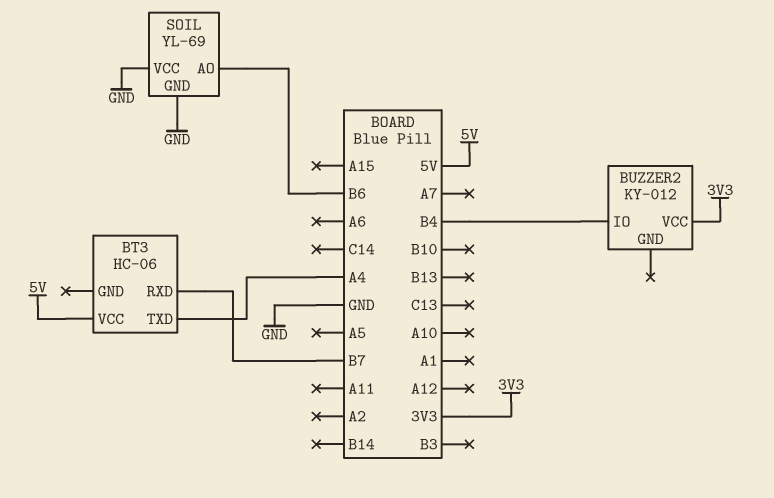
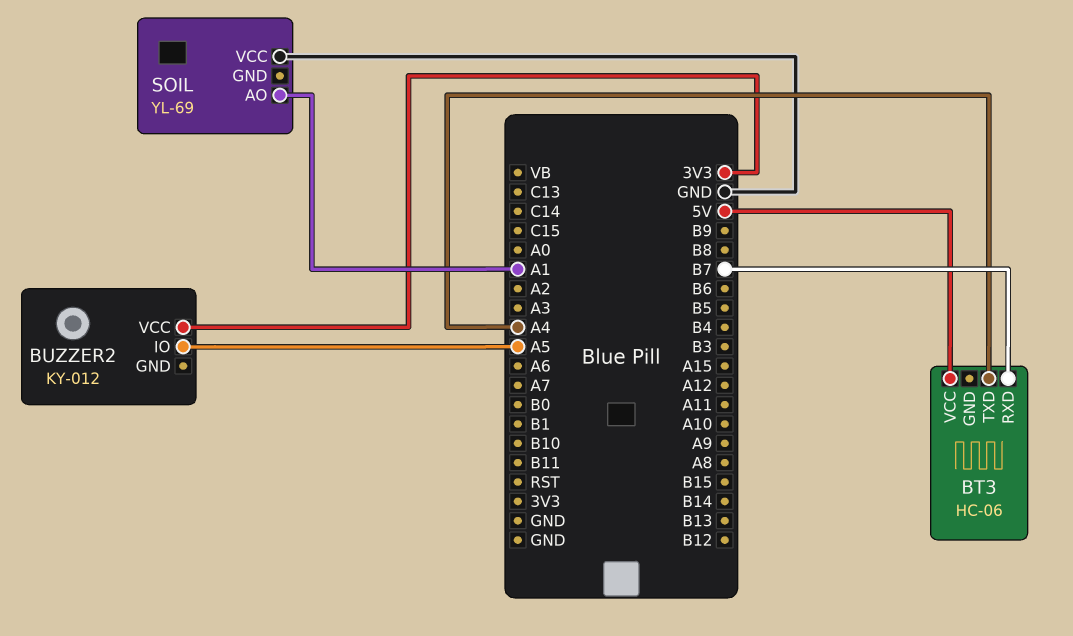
BUZZER2 pin IO: B4 -> A5
SOIL pin AO: B6 -> A1
SOIL pin GND: GND -> none

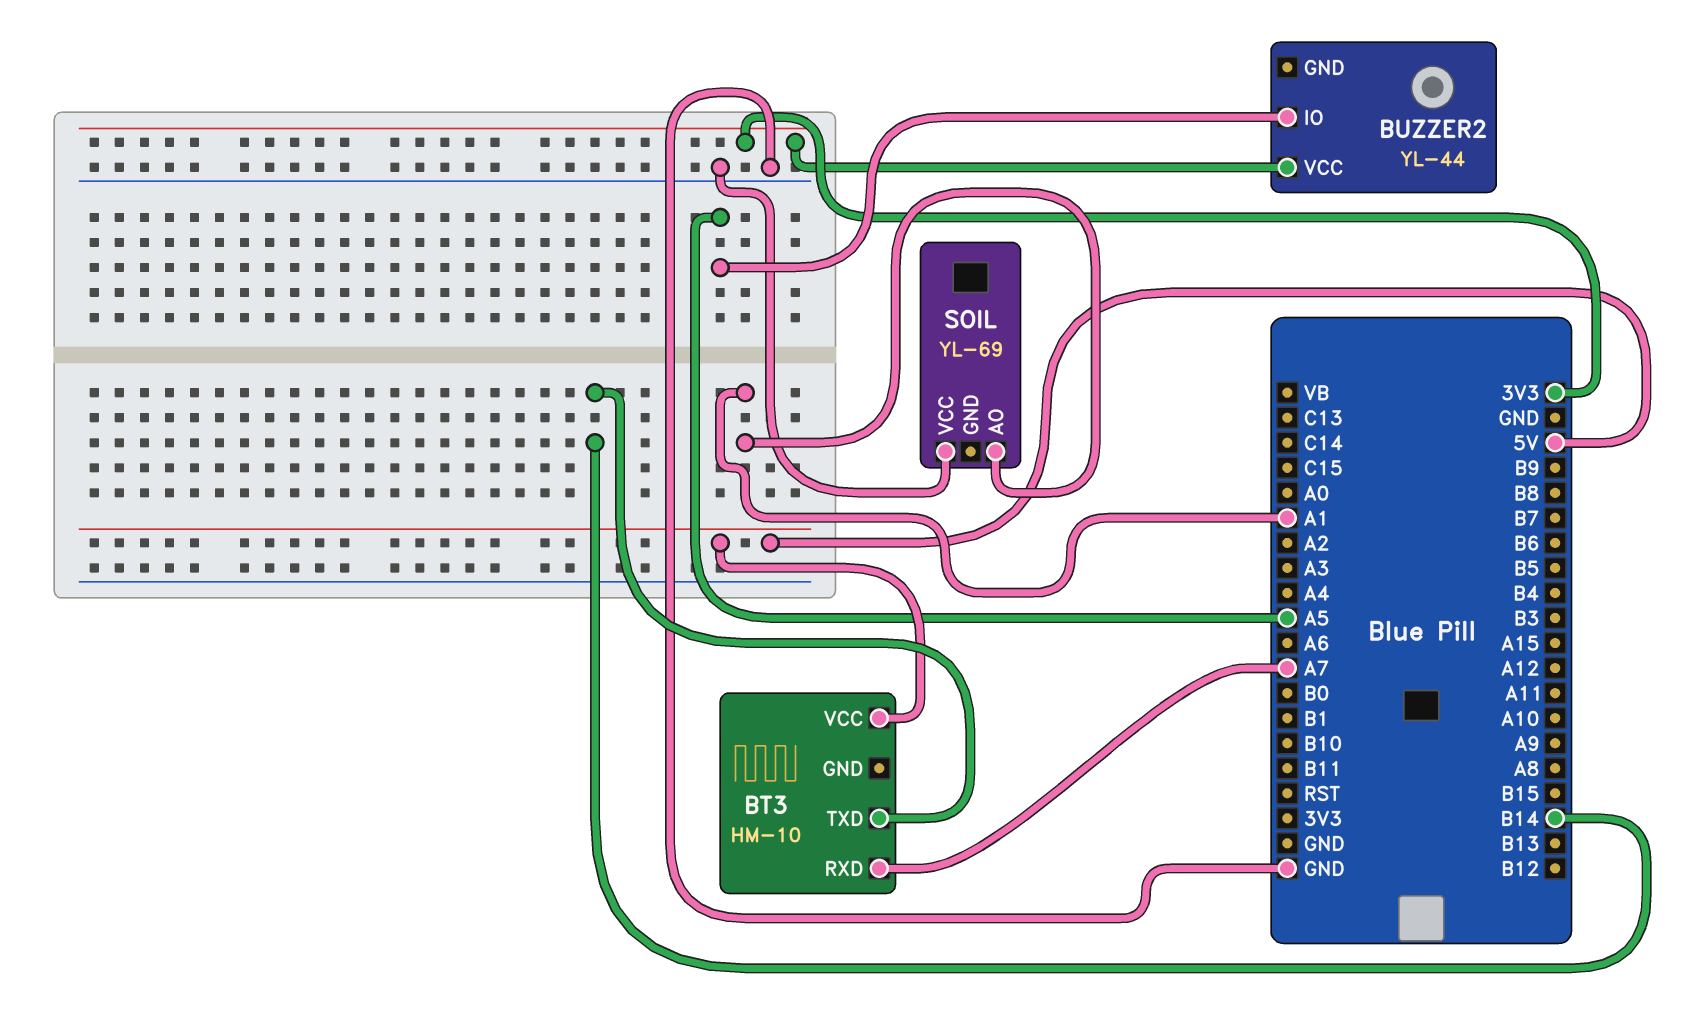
BT3: HC-06 -> HM-10
BT3 pin RXD: B7 -> A7
BT3 pin TXD: A4 -> B14
BUZZER2: KY-012 -> YL-44

